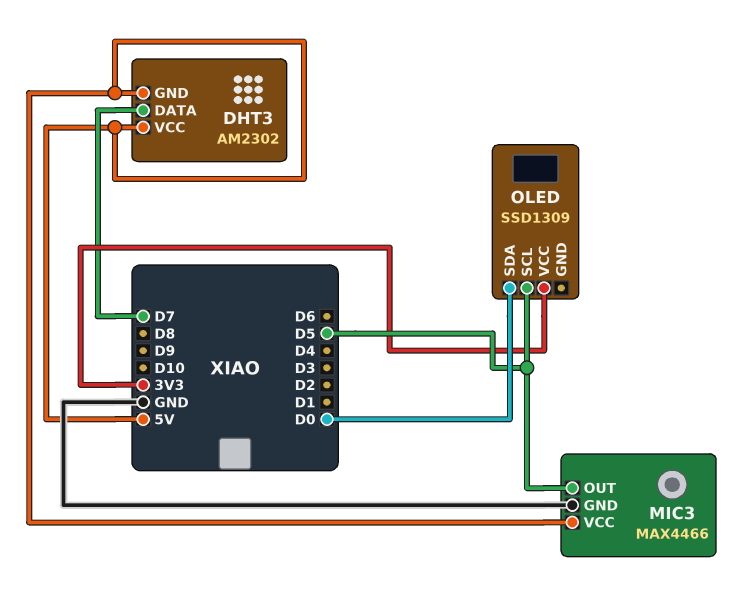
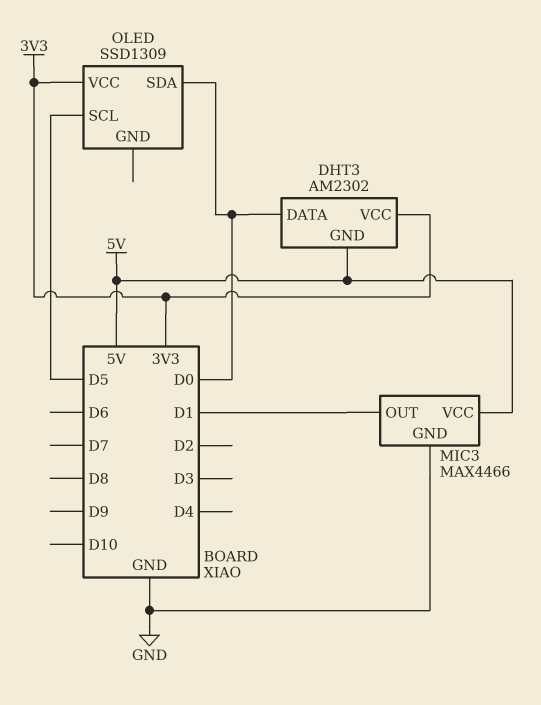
DHT3 pin DATA: D7 -> D0
DHT3 pin VCC: 5V -> 3V3
MIC3 pin OUT: D5 -> D1

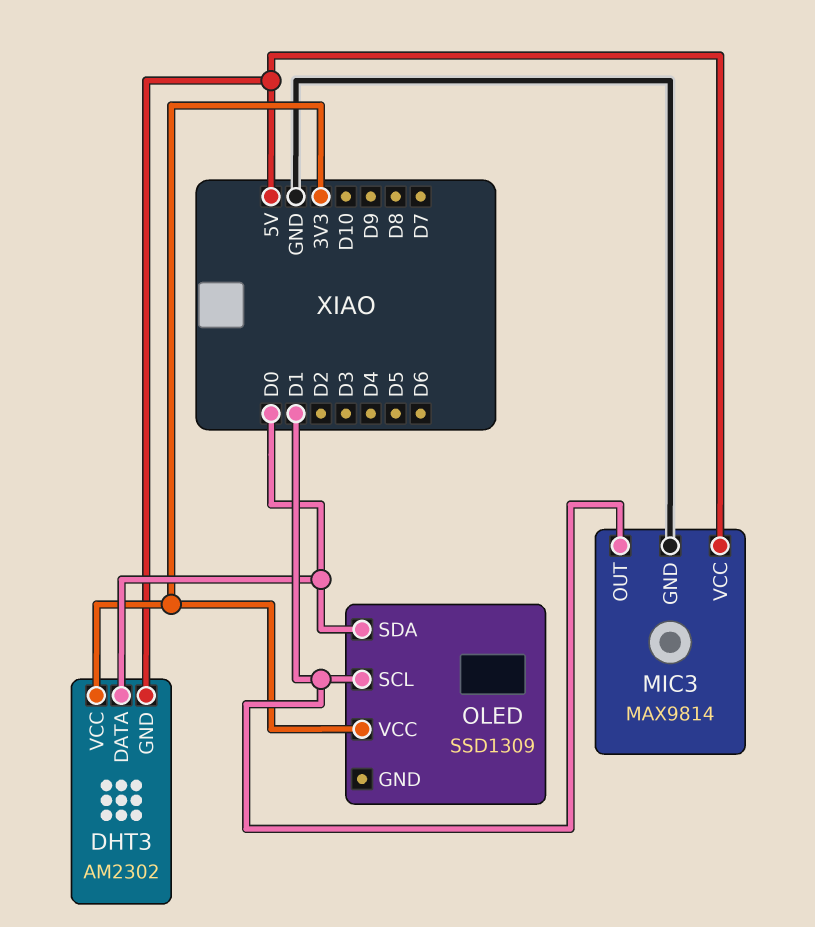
MIC3: MAX4466 -> MAX9814
OLED pin SCL: D5 -> D1

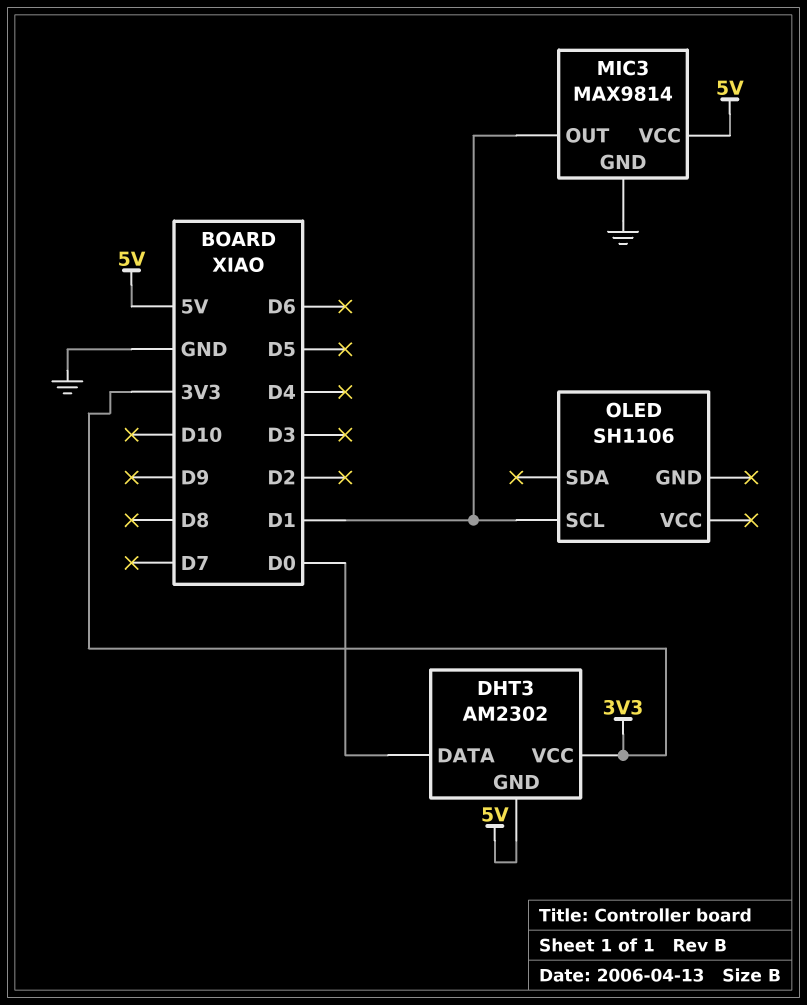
OLED: SSD1309 -> SH1106
OLED pin SDA: D0 -> none
OLED pin VCC: 3V3 -> none

